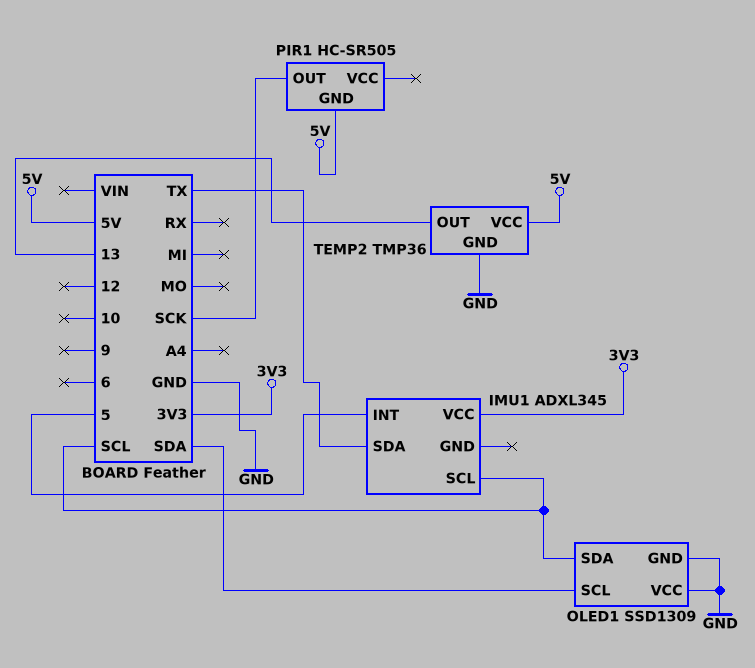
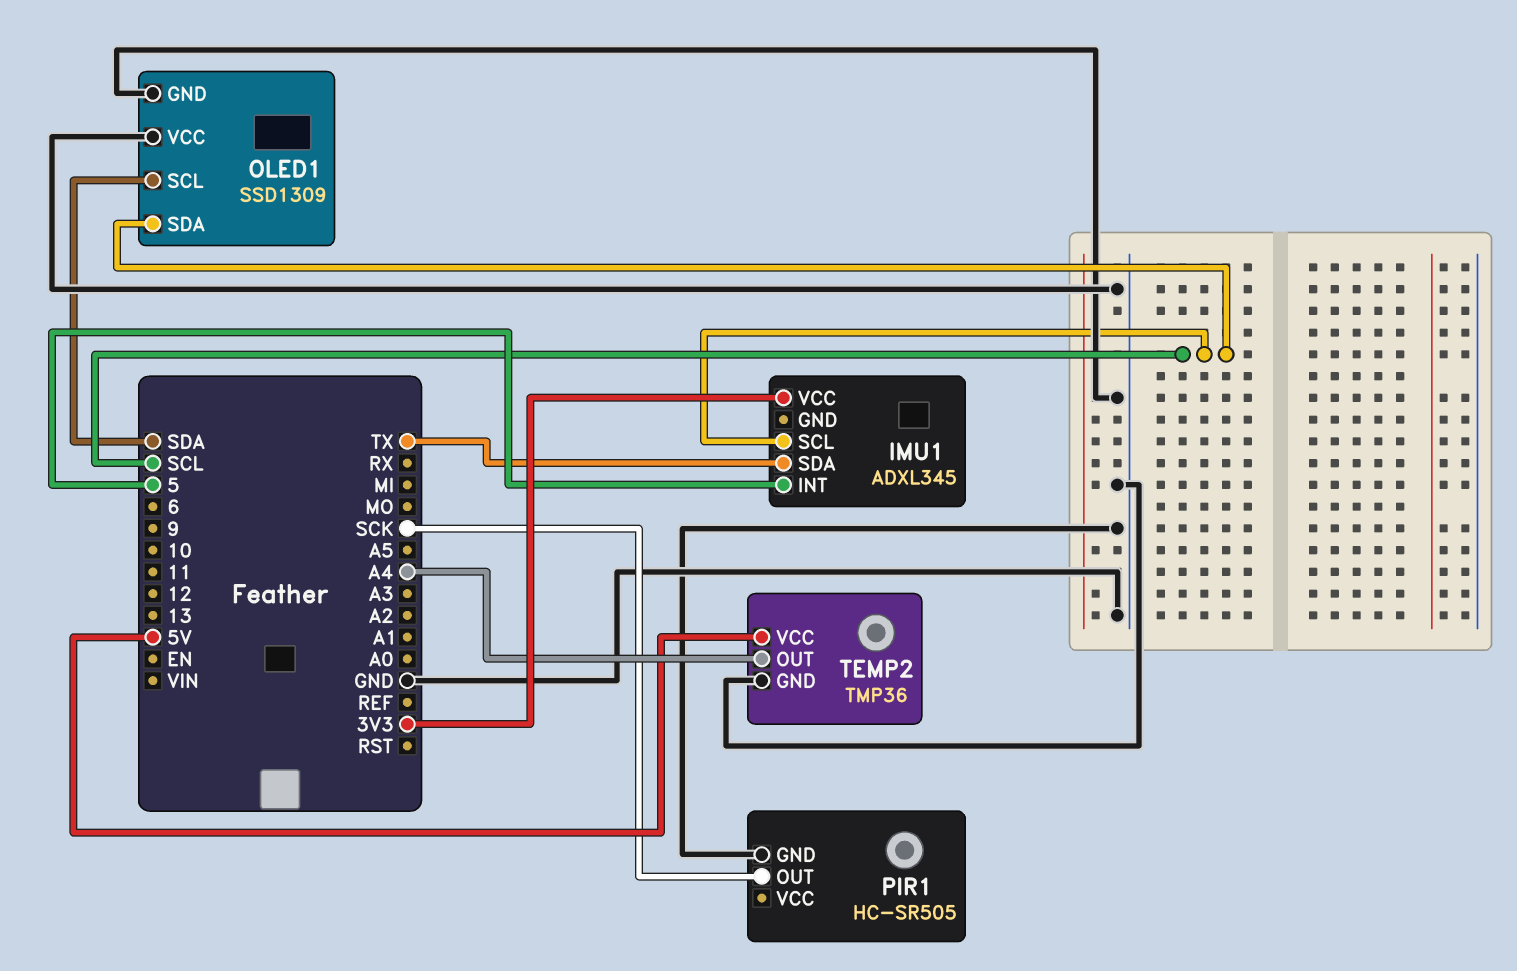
PIR1 pin GND: 5V -> GND
TEMP2 pin OUT: 13 -> A4

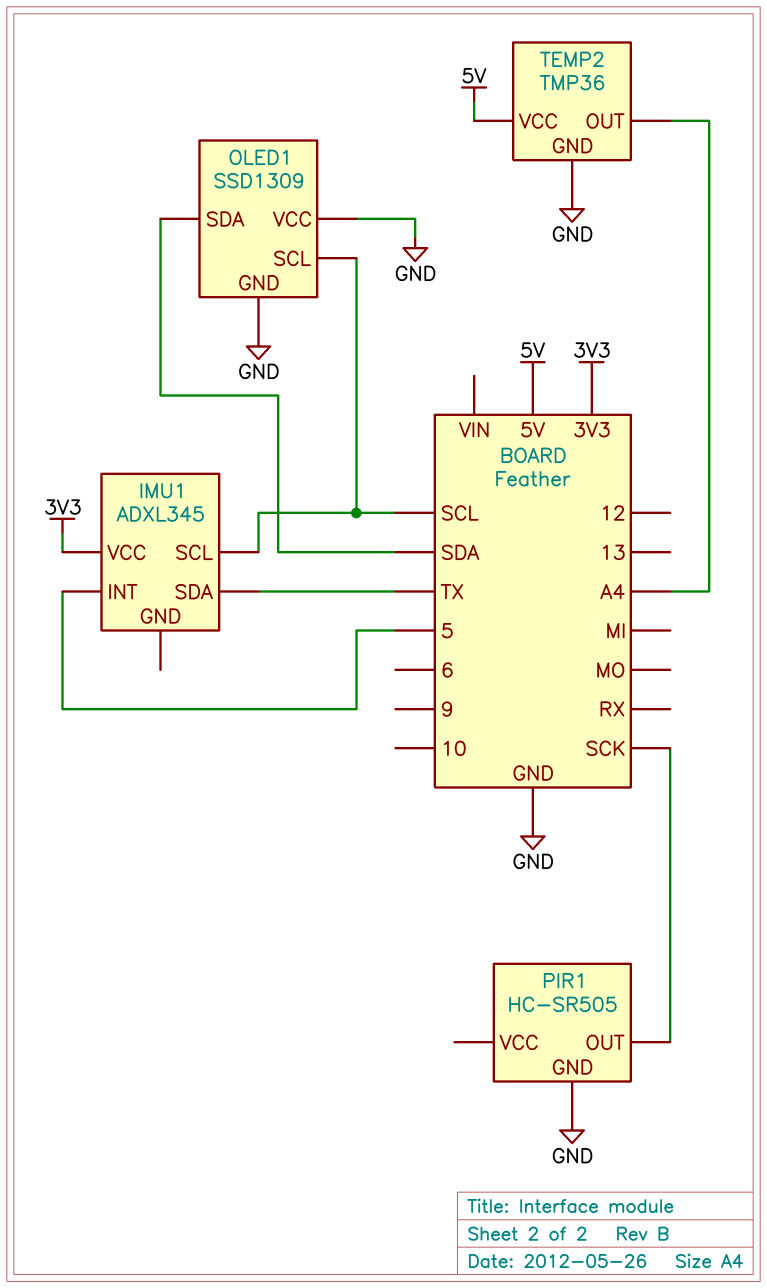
OLED1 pin SCL: SDA -> SCL
OLED1 pin SDA: SCL -> SDA

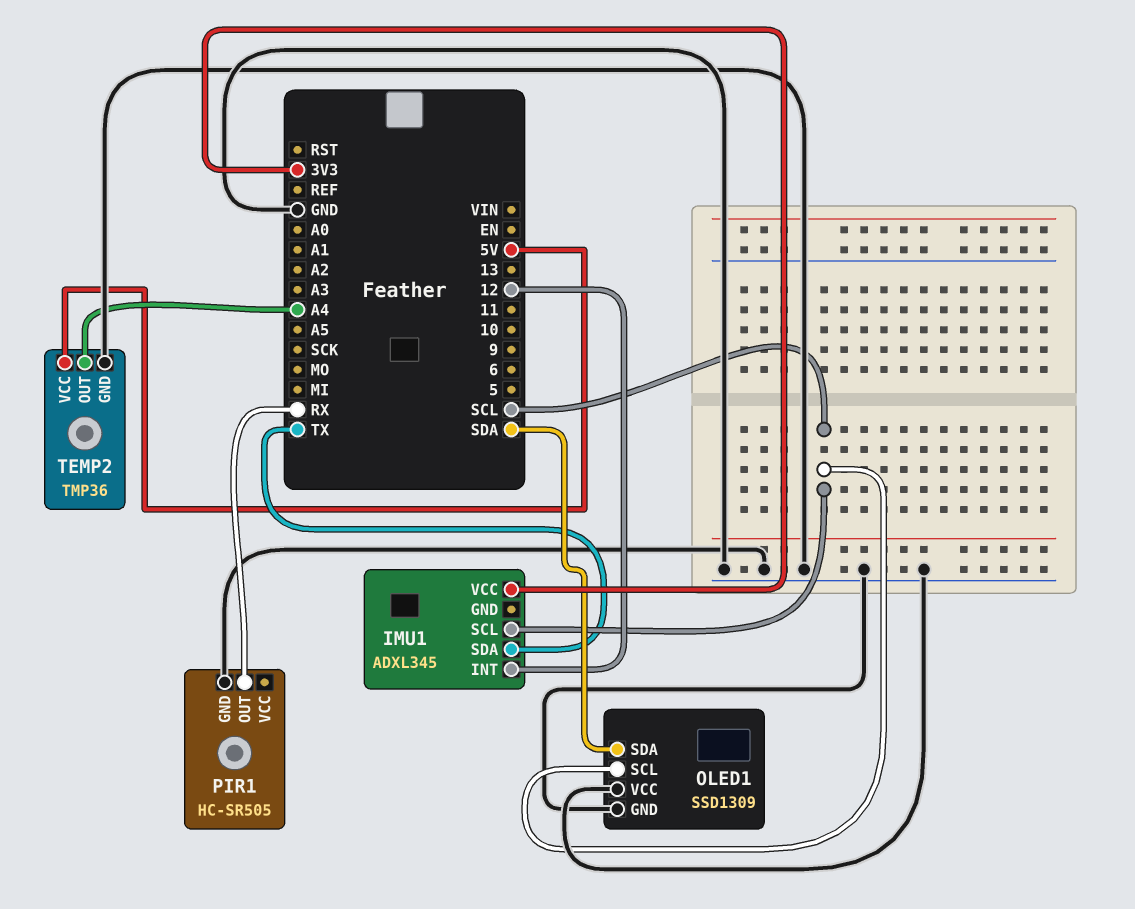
IMU1 pin INT: 5 -> 12
PIR1 pin OUT: SCK -> RX

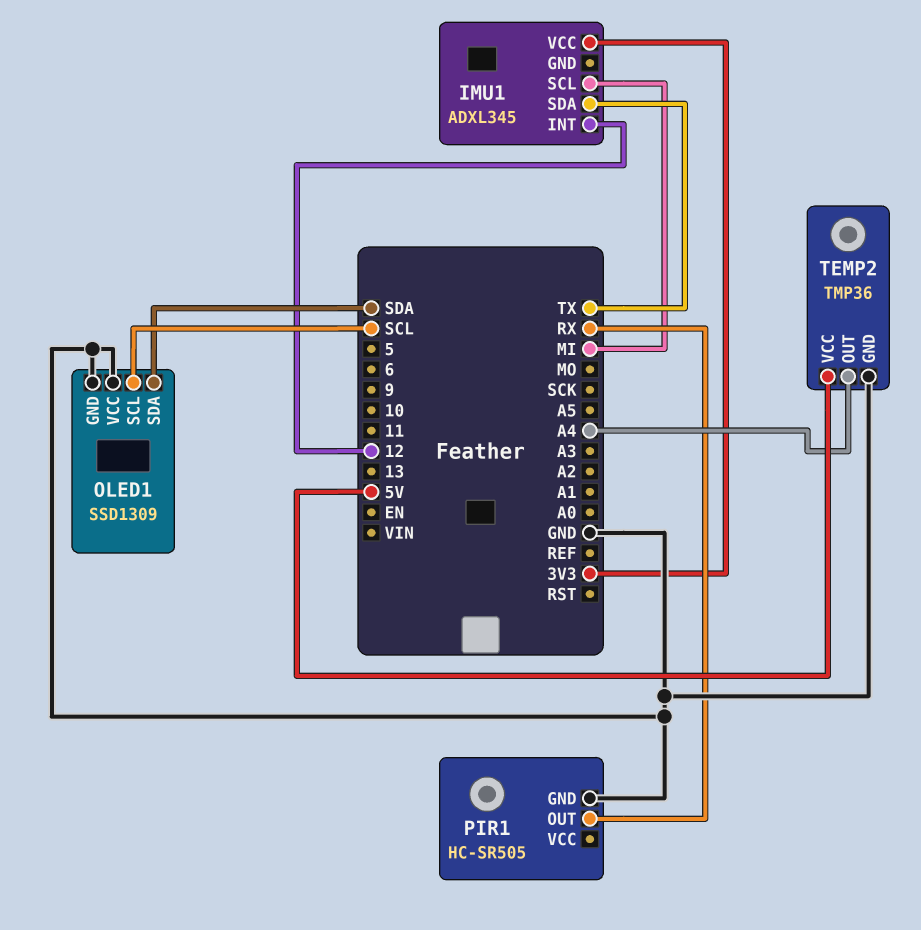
IMU1 pin SCL: SCL -> MI

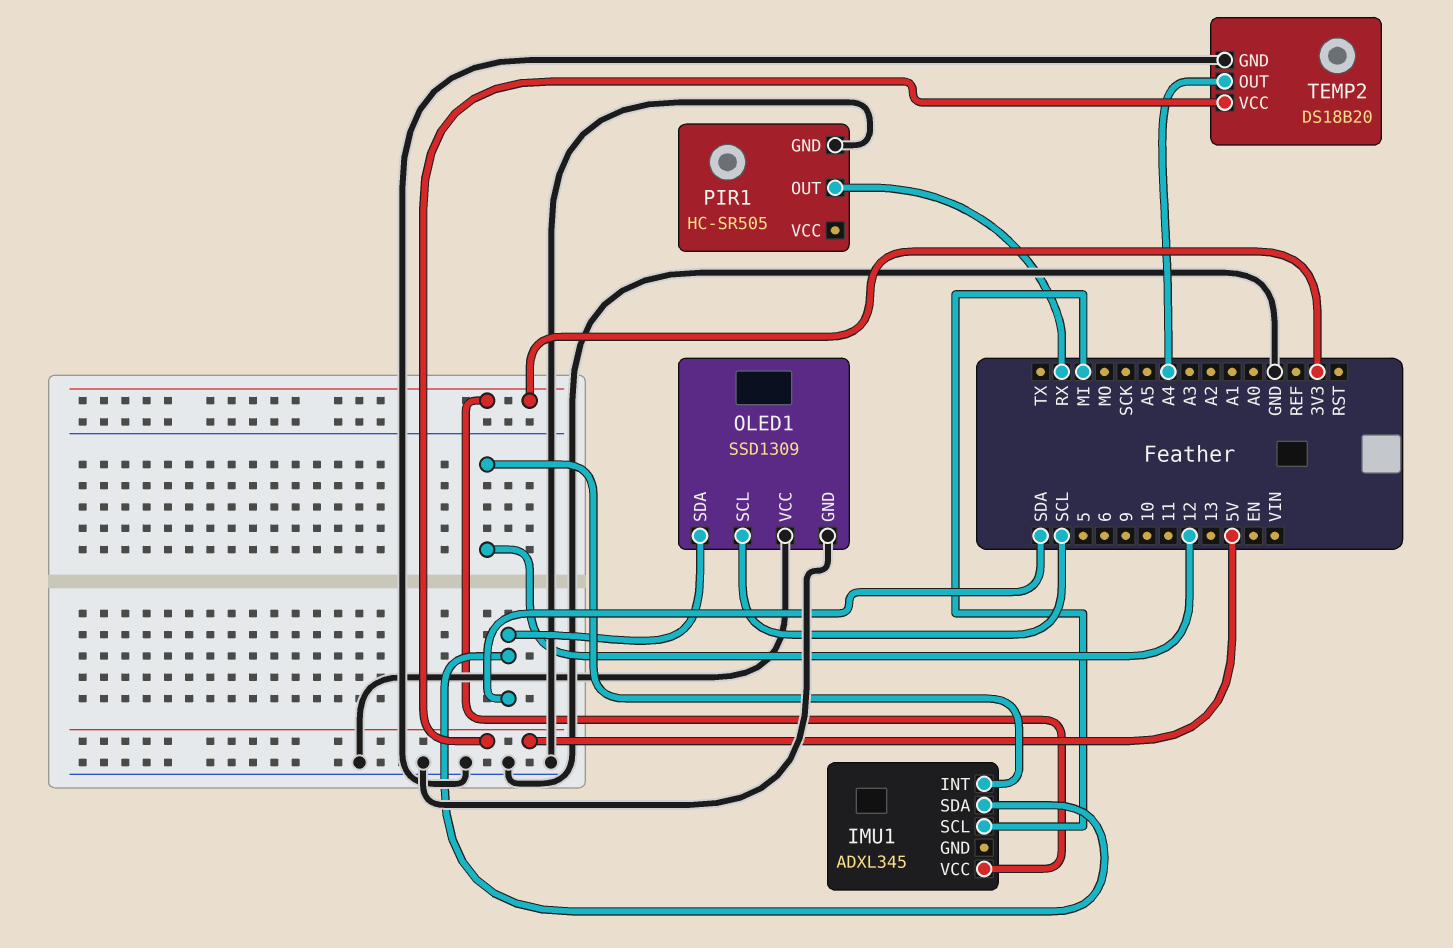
IMU1 pin SDA: TX -> SDA
TEMP2: TMP36 -> DS18B20

